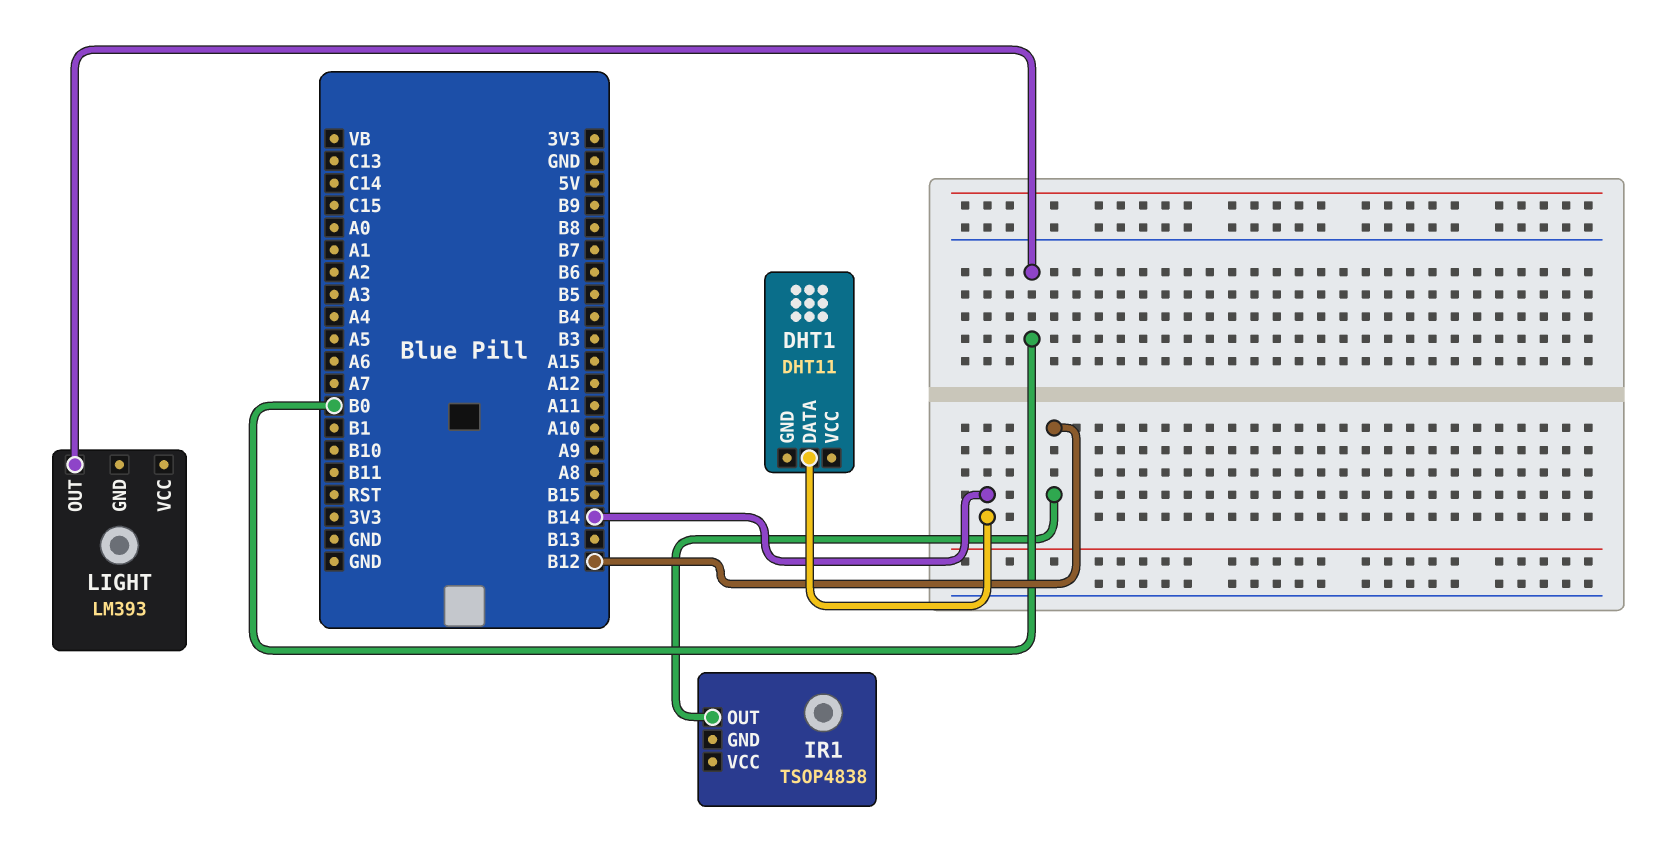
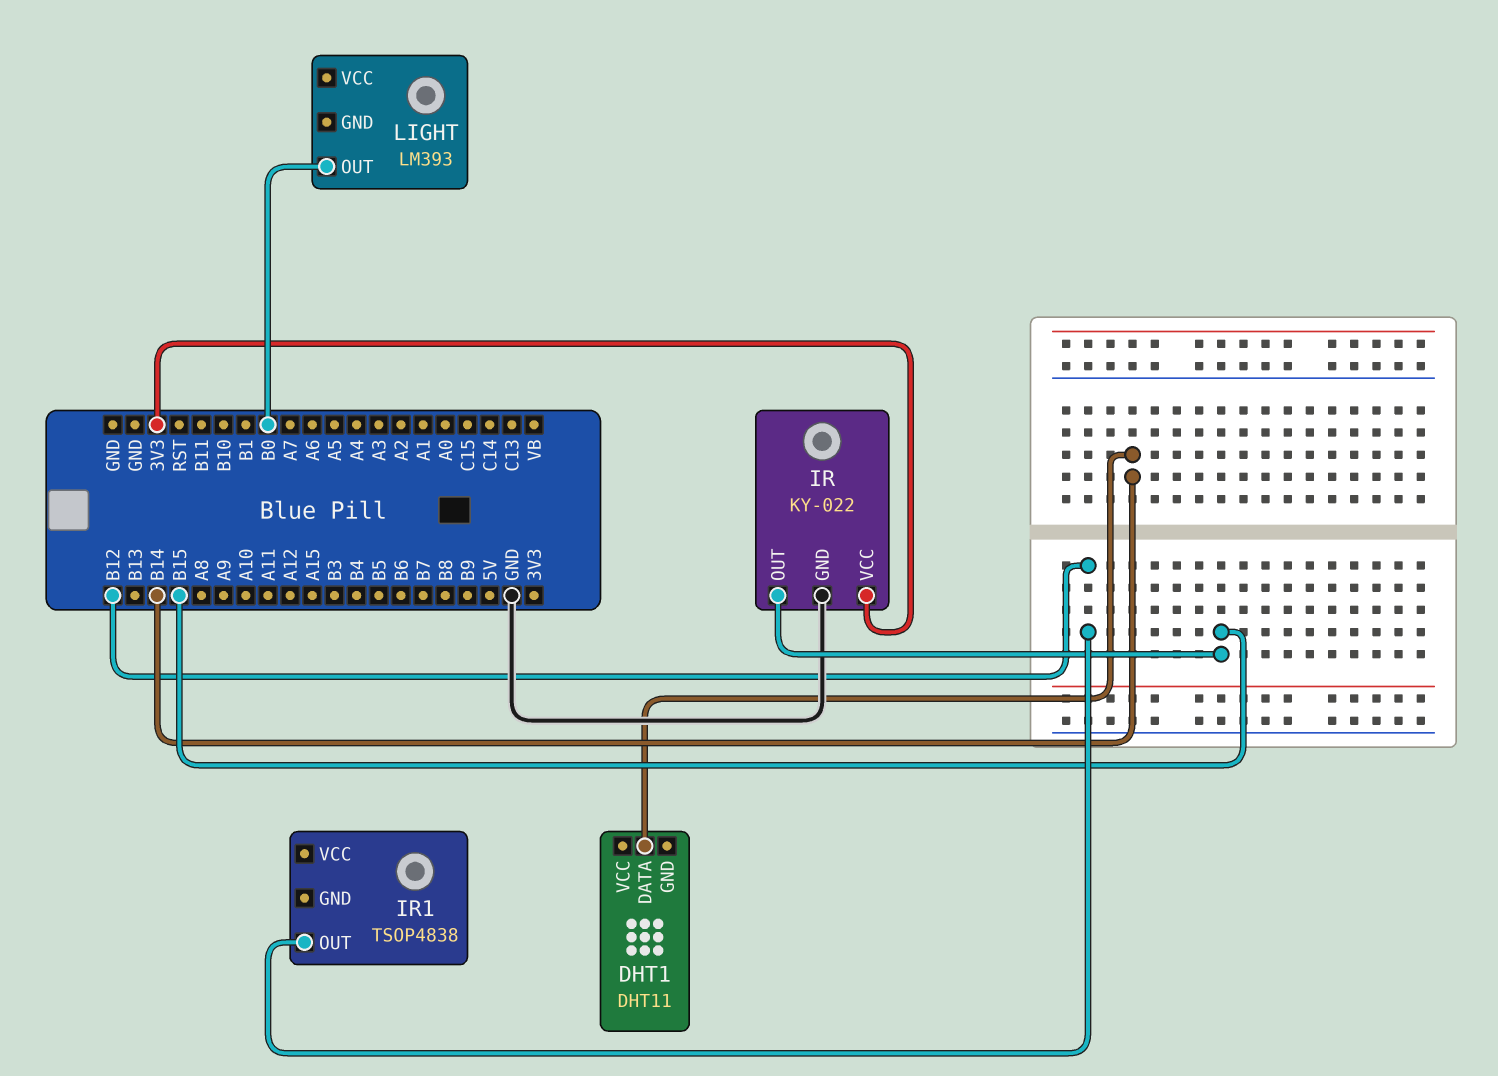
IR: none -> KY-022
IR pin GND: none -> GND
IR pin OUT: none -> B15
IR pin VCC: none -> 3V3

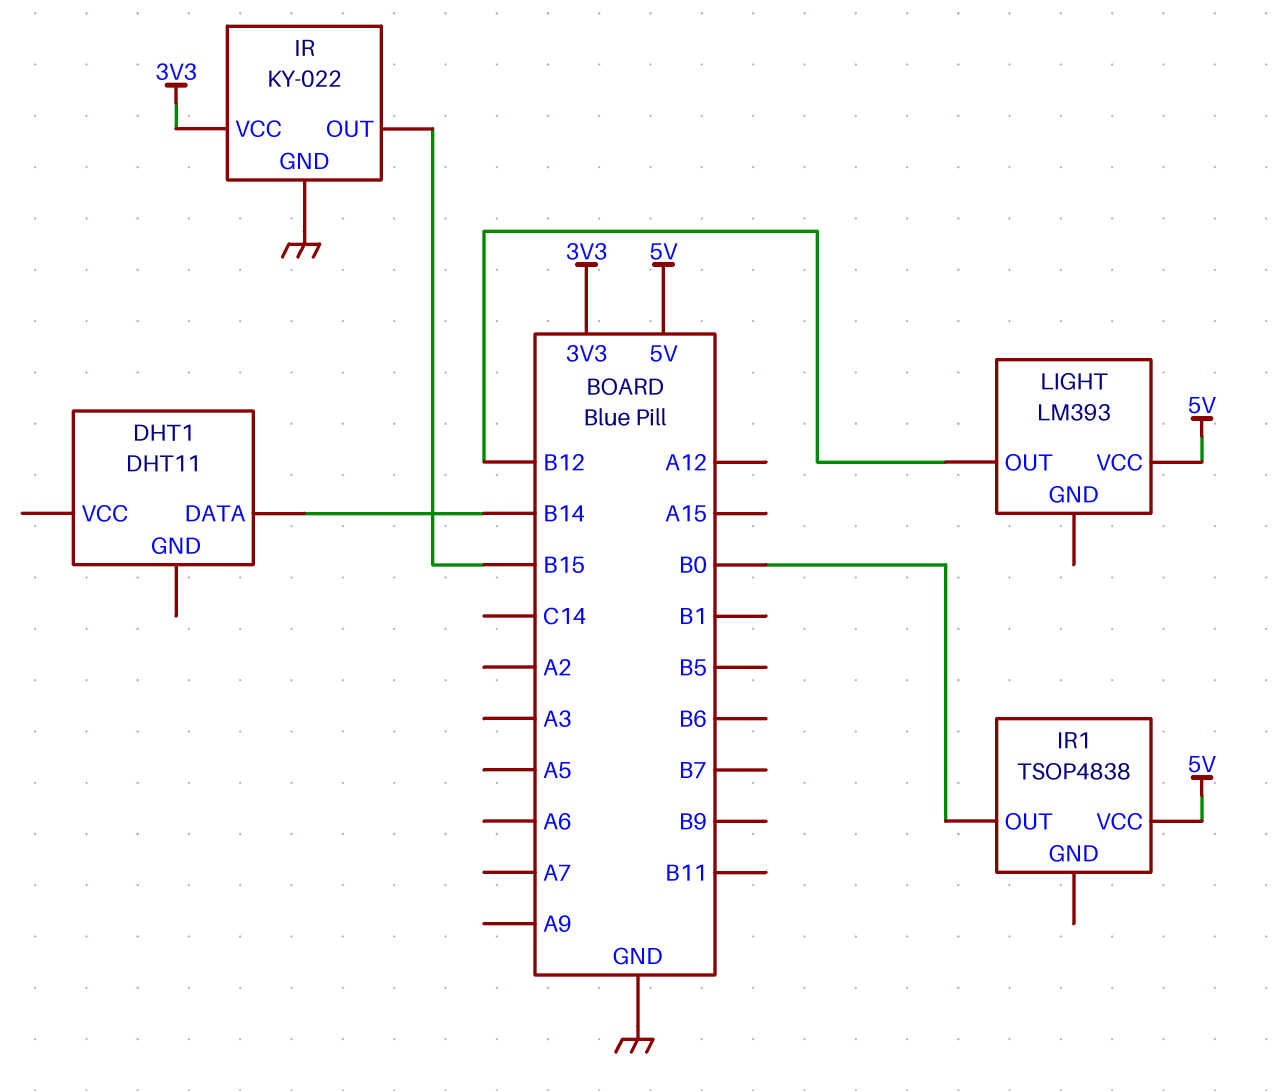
IR1 pin OUT: B12 -> B0
IR1 pin VCC: none -> 5V
LIGHT pin OUT: B0 -> B12
LIGHT pin VCC: none -> 5V

